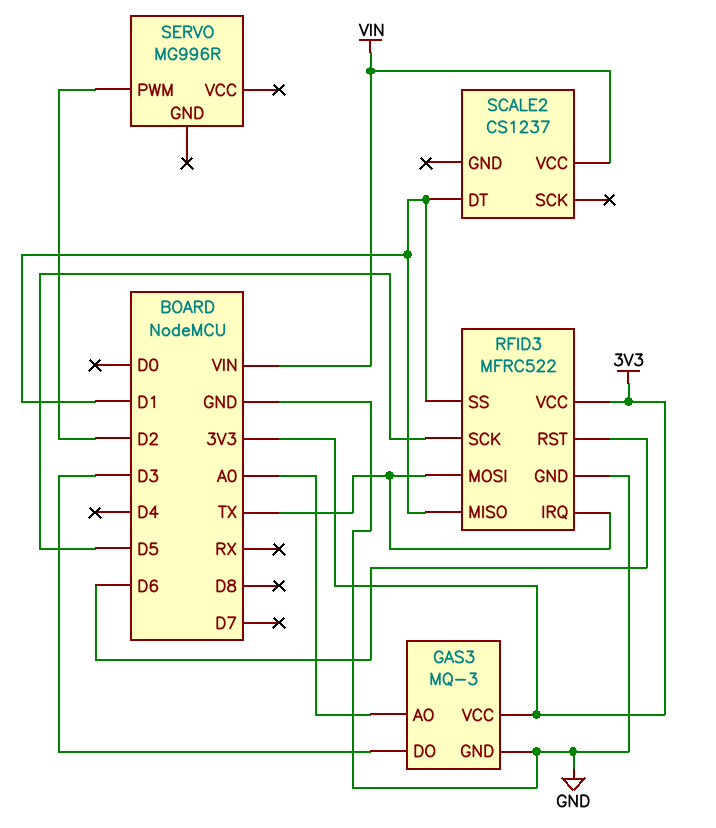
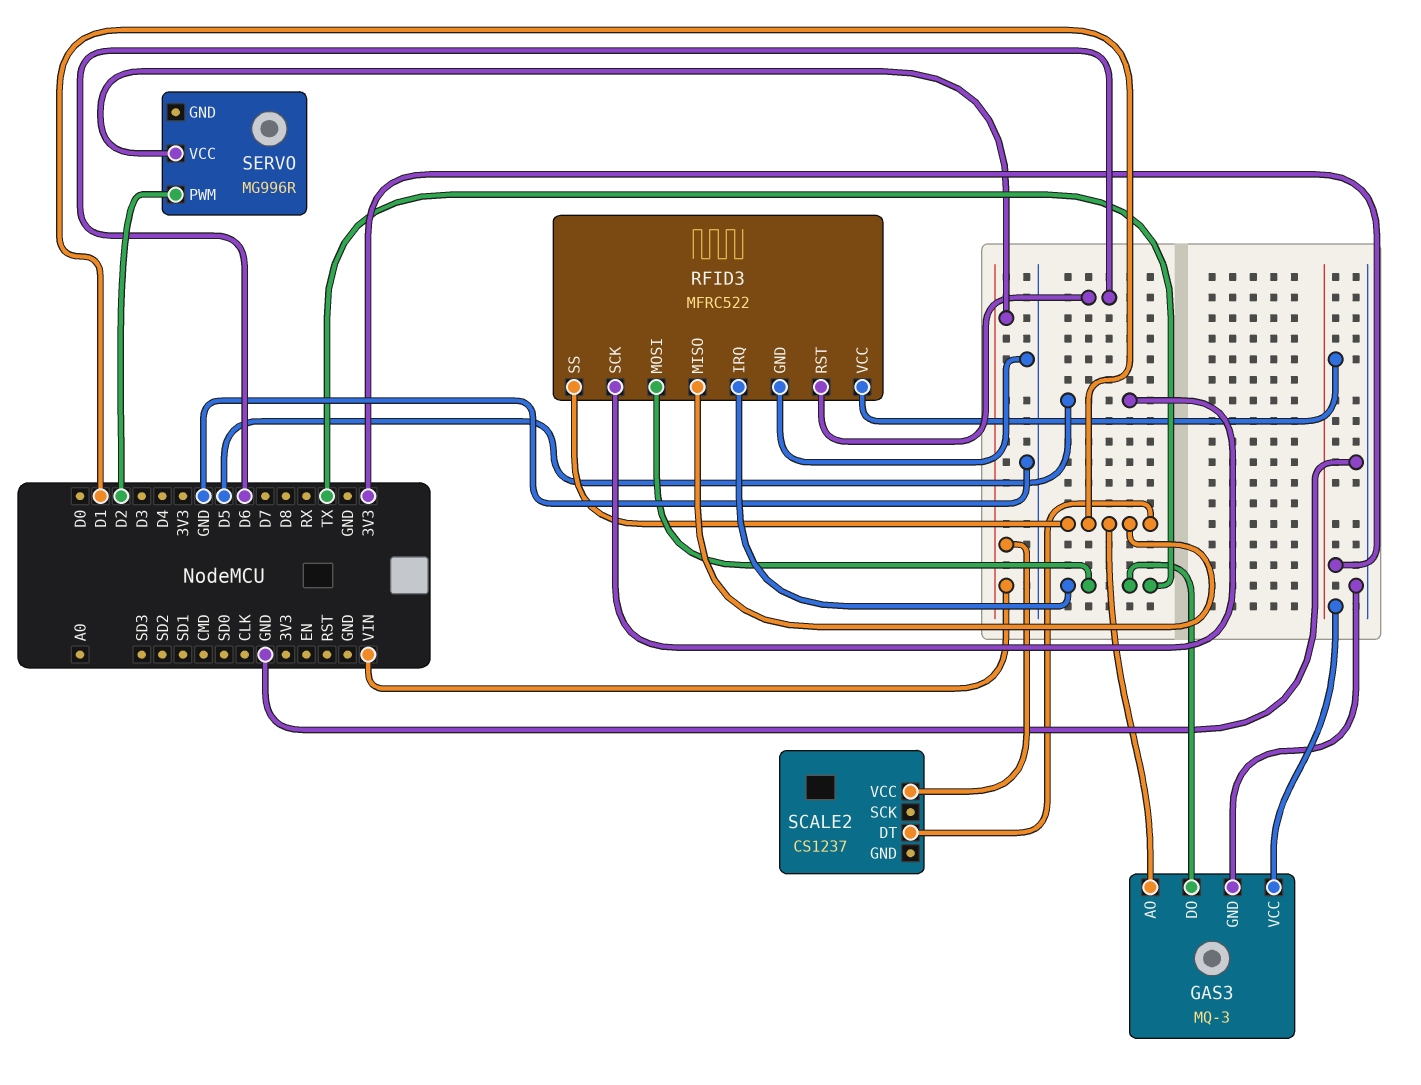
GAS3 pin AO: A0 -> D1
GAS3 pin DO: D3 -> TX
SERVO pin VCC: none -> VIN

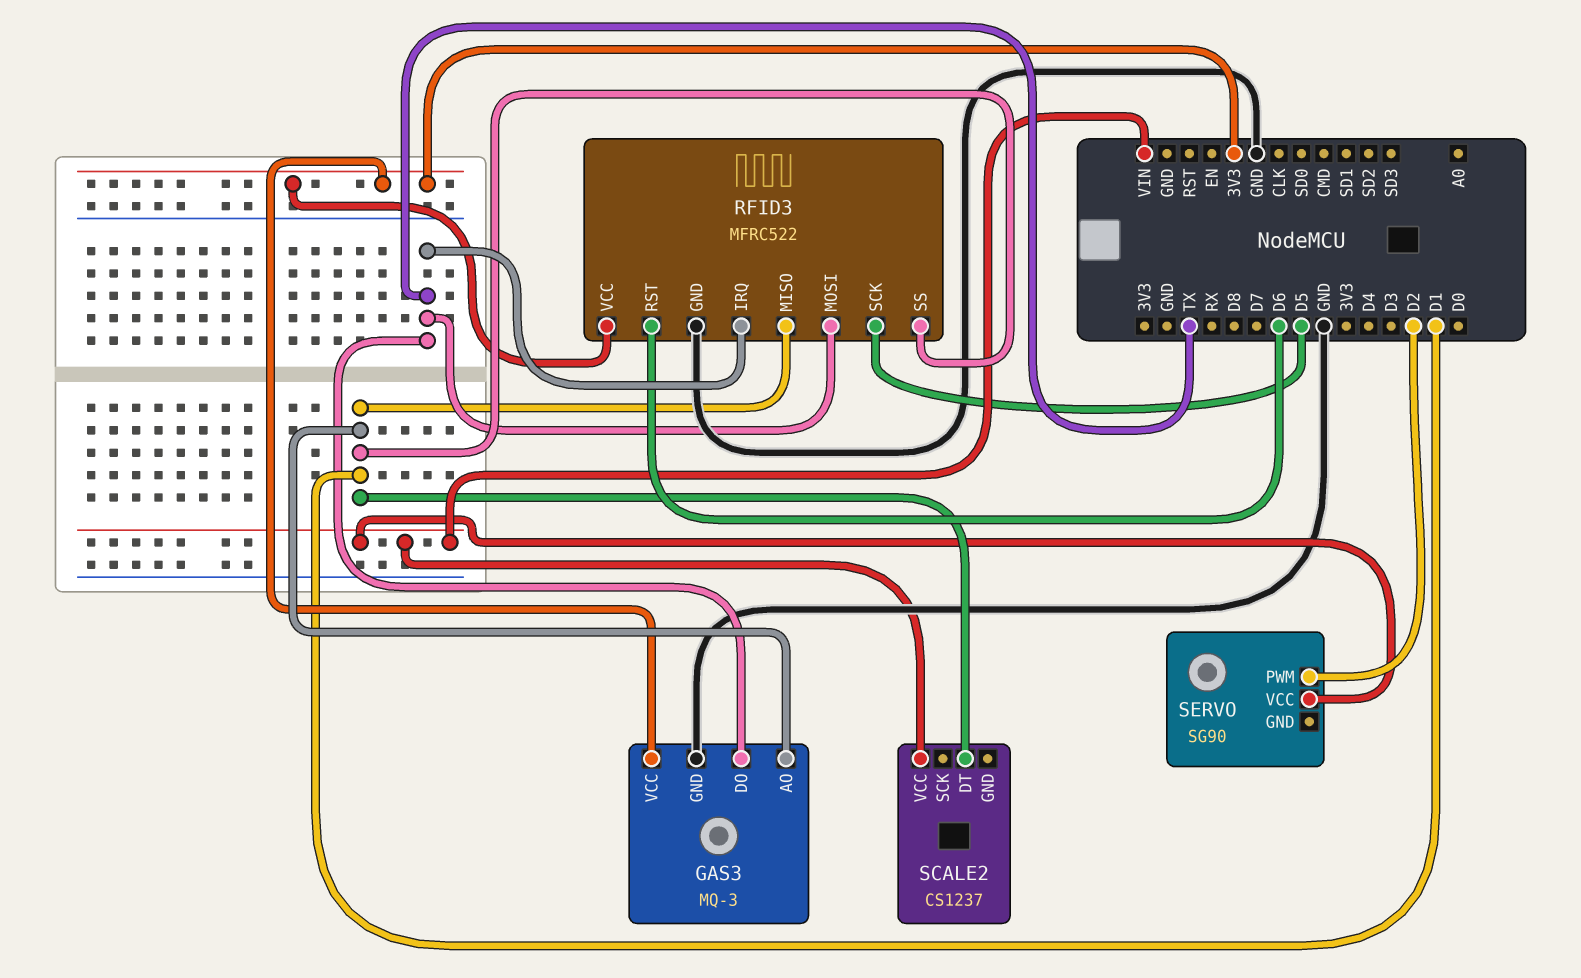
SERVO: MG996R -> SG90

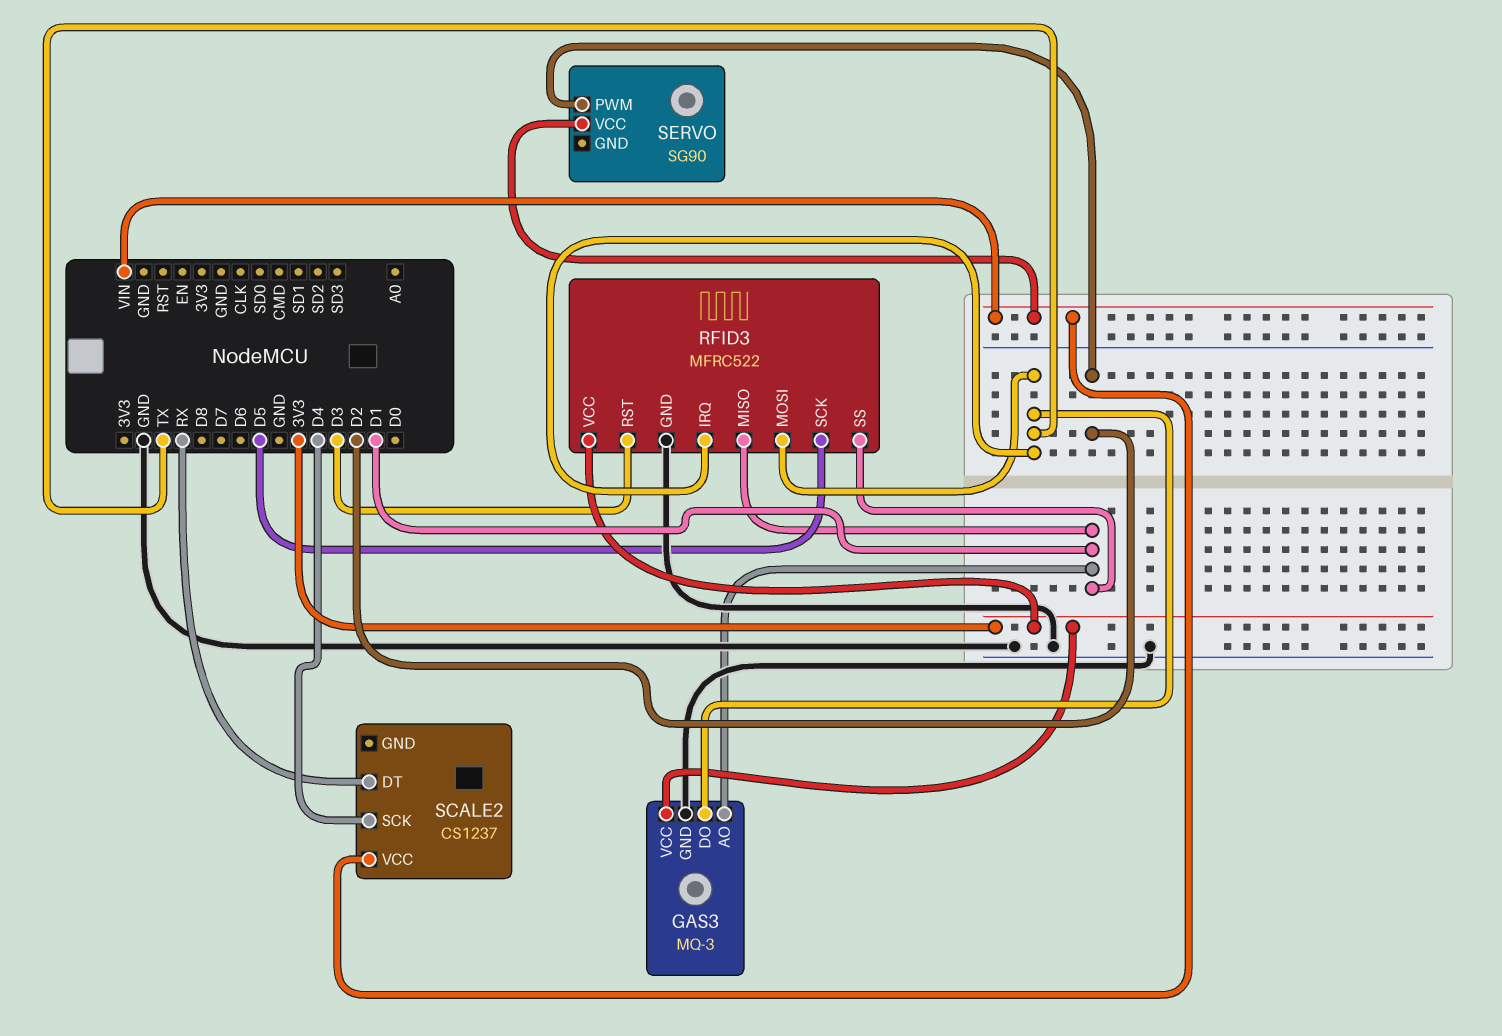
RFID3 pin RST: D6 -> D3
SCALE2 pin DT: D1 -> RX
SCALE2 pin SCK: none -> D4

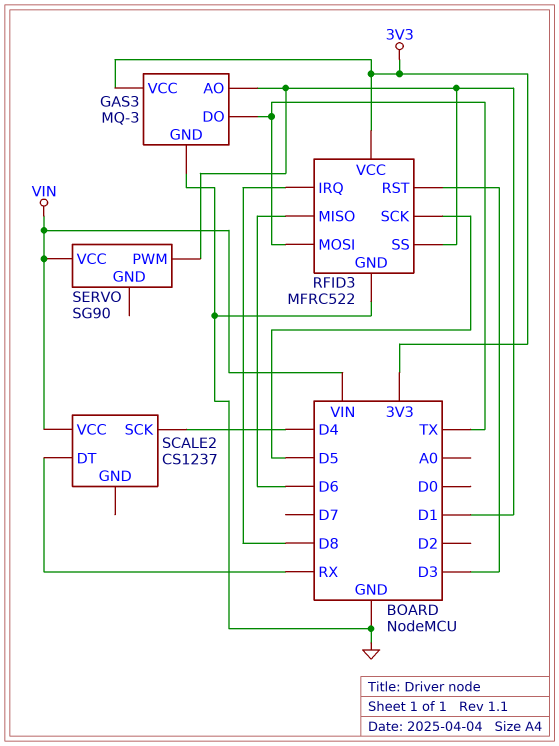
RFID3 pin IRQ: TX -> D8
RFID3 pin MISO: D1 -> D6
SERVO pin PWM: D2 -> D1

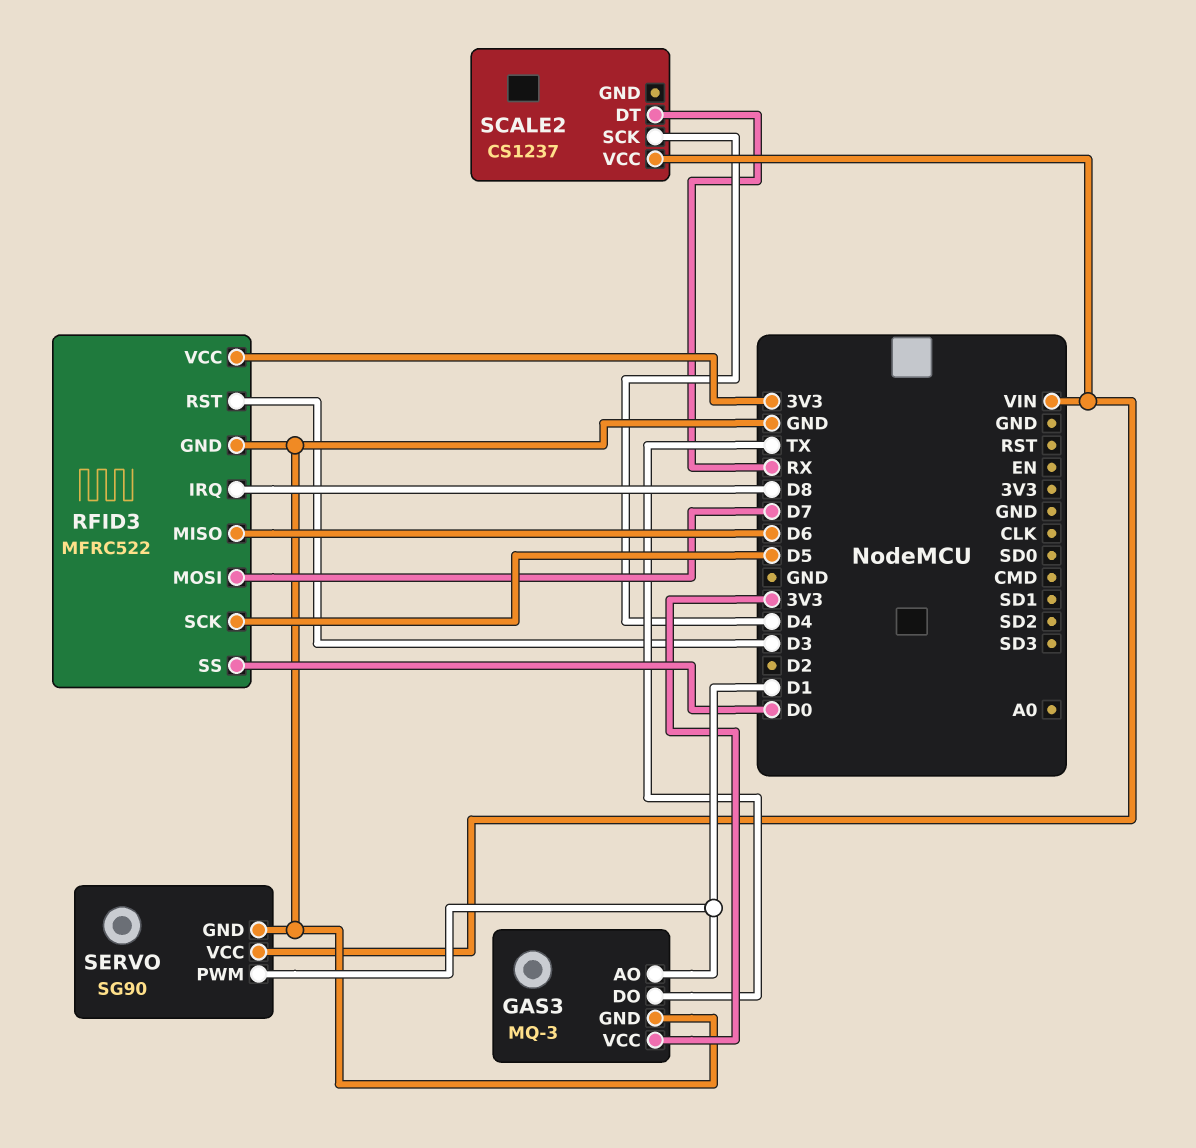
RFID3 pin MOSI: TX -> D7
RFID3 pin SS: D1 -> D0
SERVO pin GND: none -> GND

